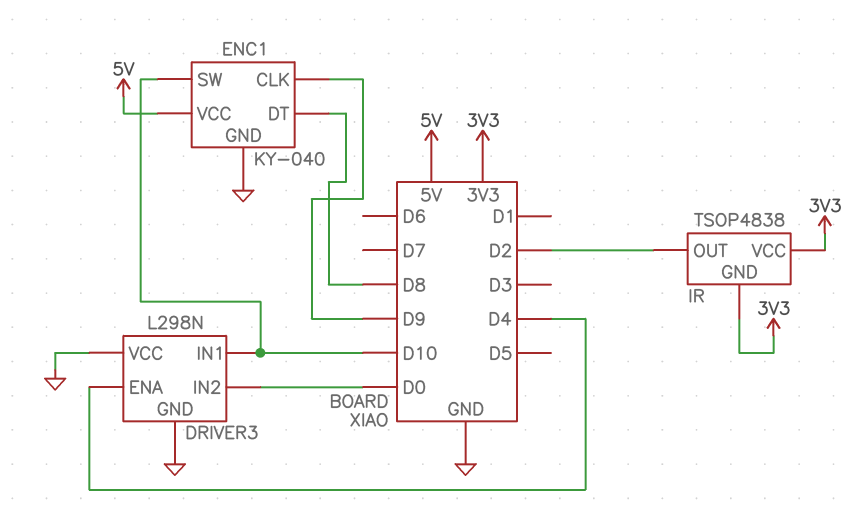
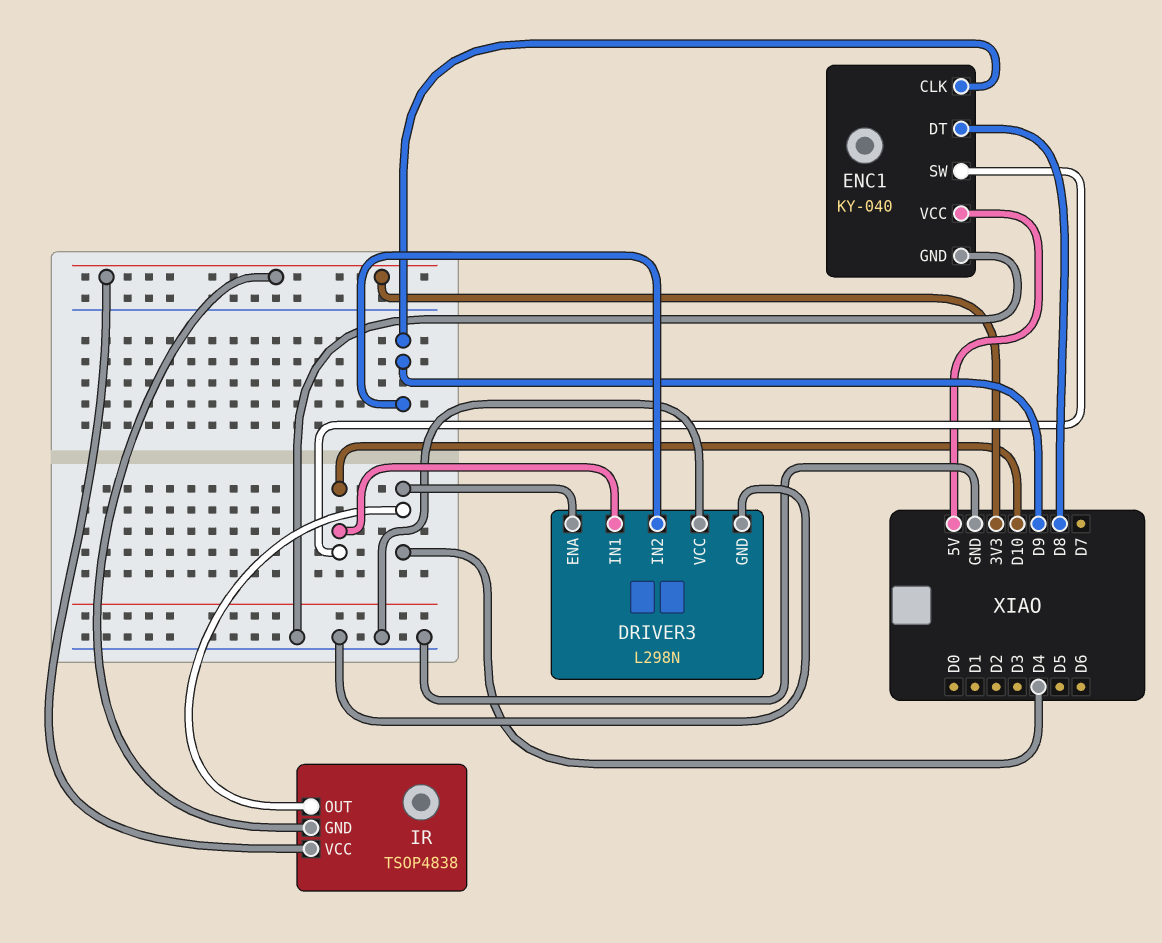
DRIVER3 pin IN2: D0 -> D9
IR pin OUT: D2 -> D4

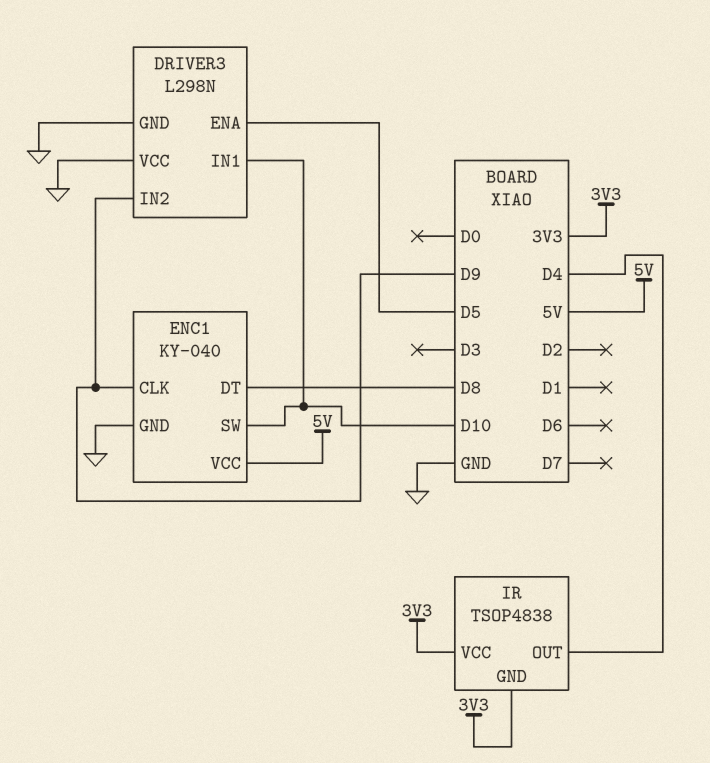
DRIVER3 pin ENA: D4 -> D5

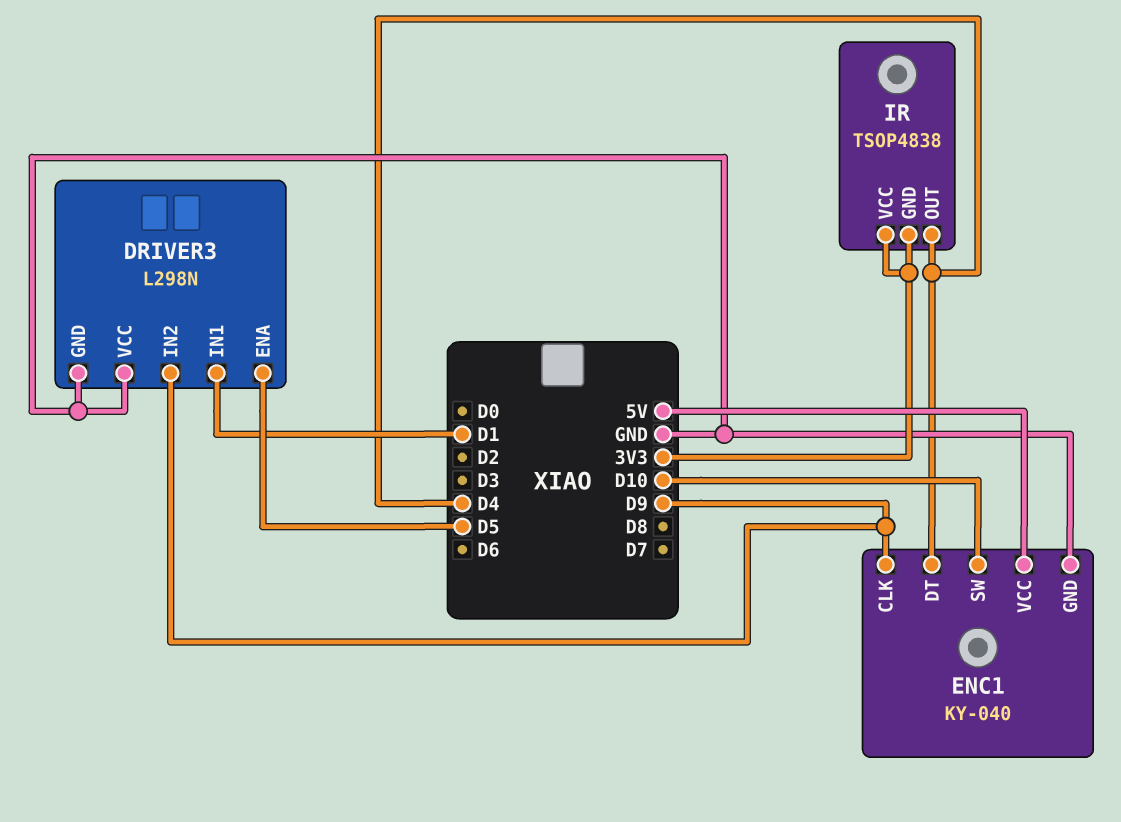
DRIVER3 pin IN1: D10 -> D1
ENC1 pin DT: D8 -> D4

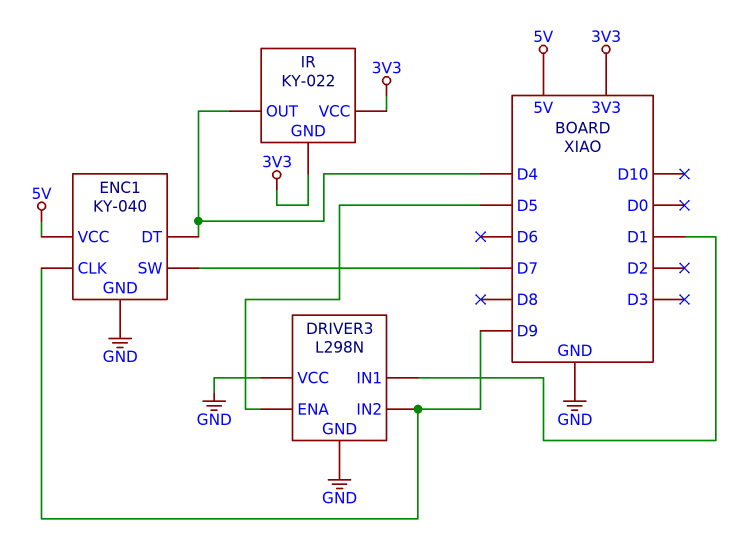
ENC1 pin SW: D10 -> D7
IR: TSOP4838 -> KY-022

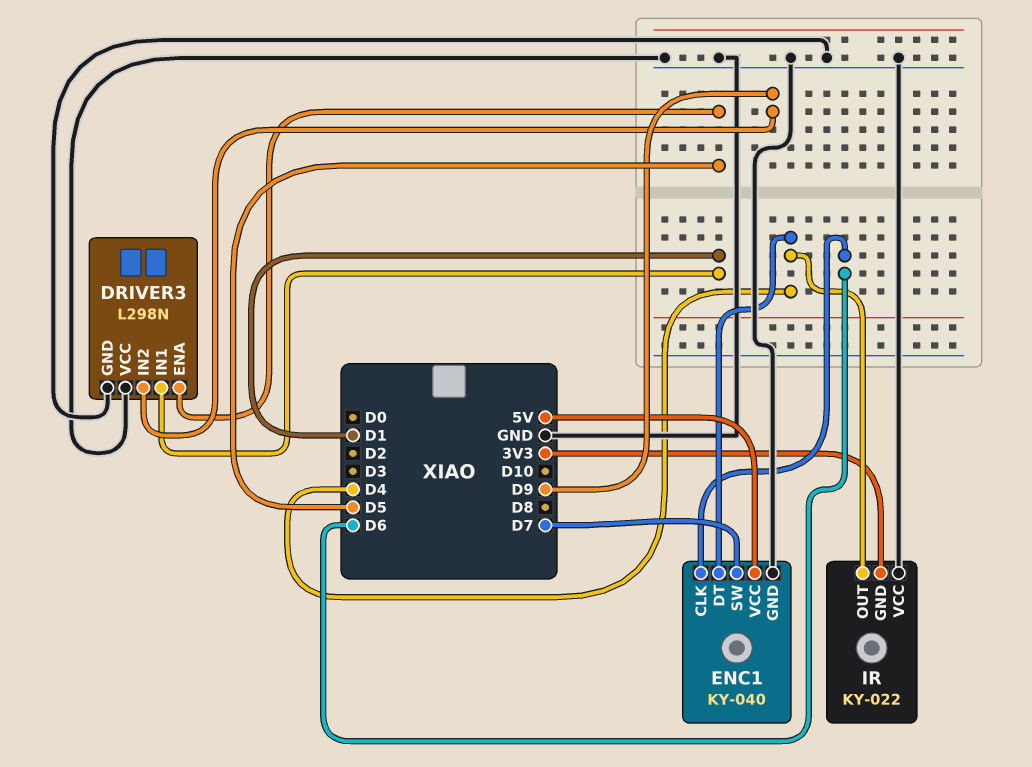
ENC1 pin CLK: D9 -> D6
IR pin VCC: 3V3 -> GND

